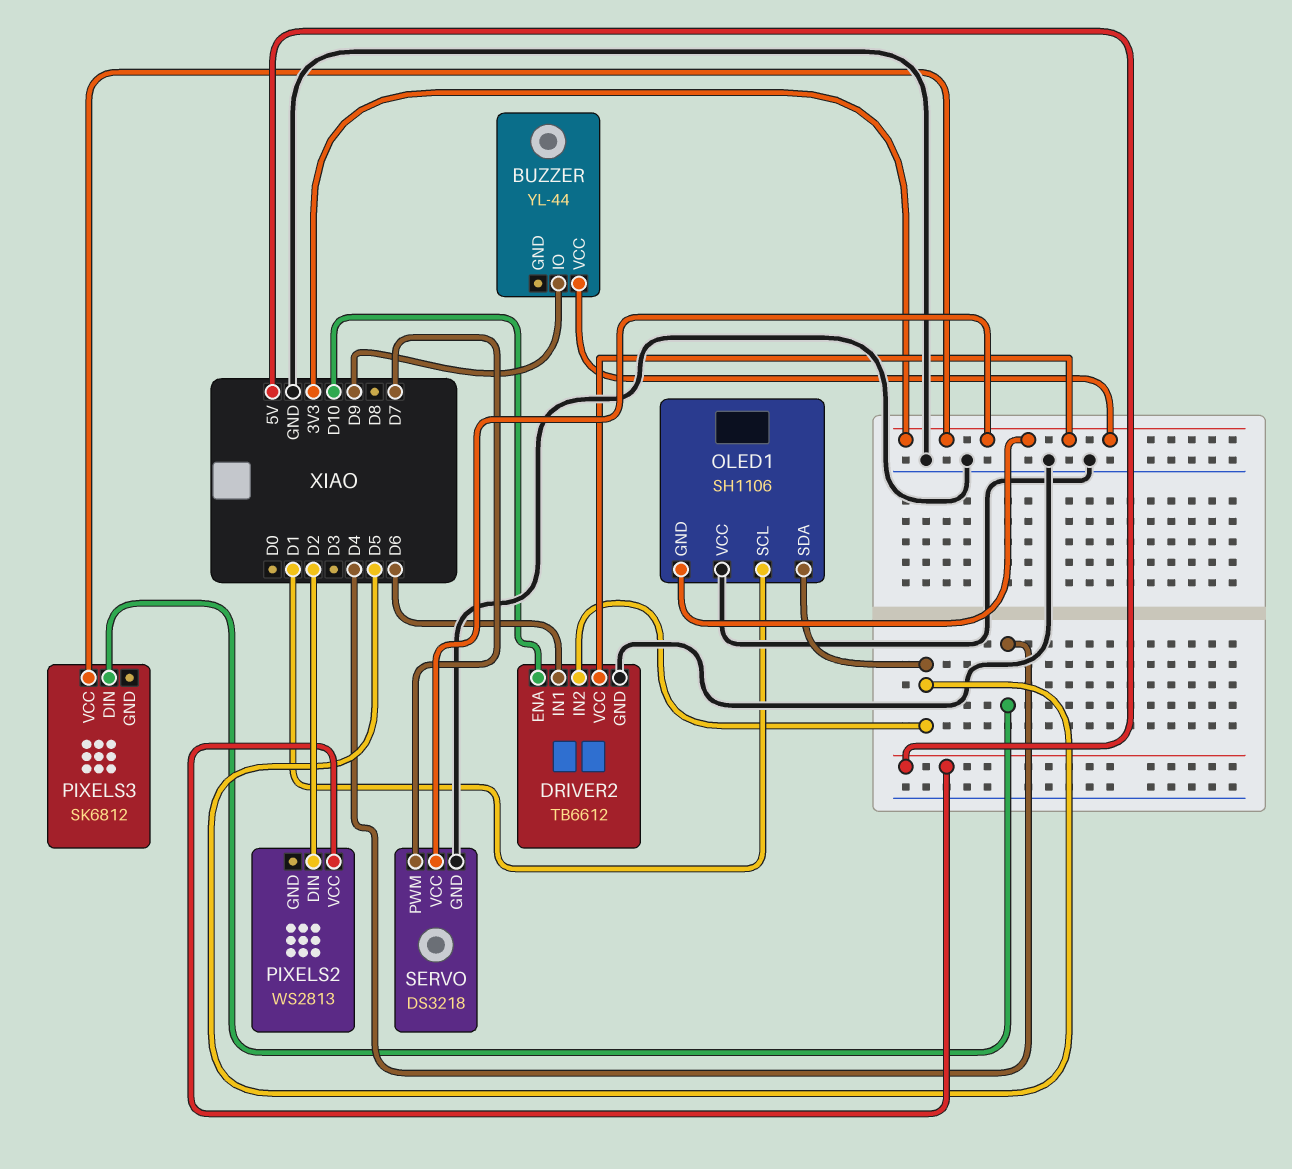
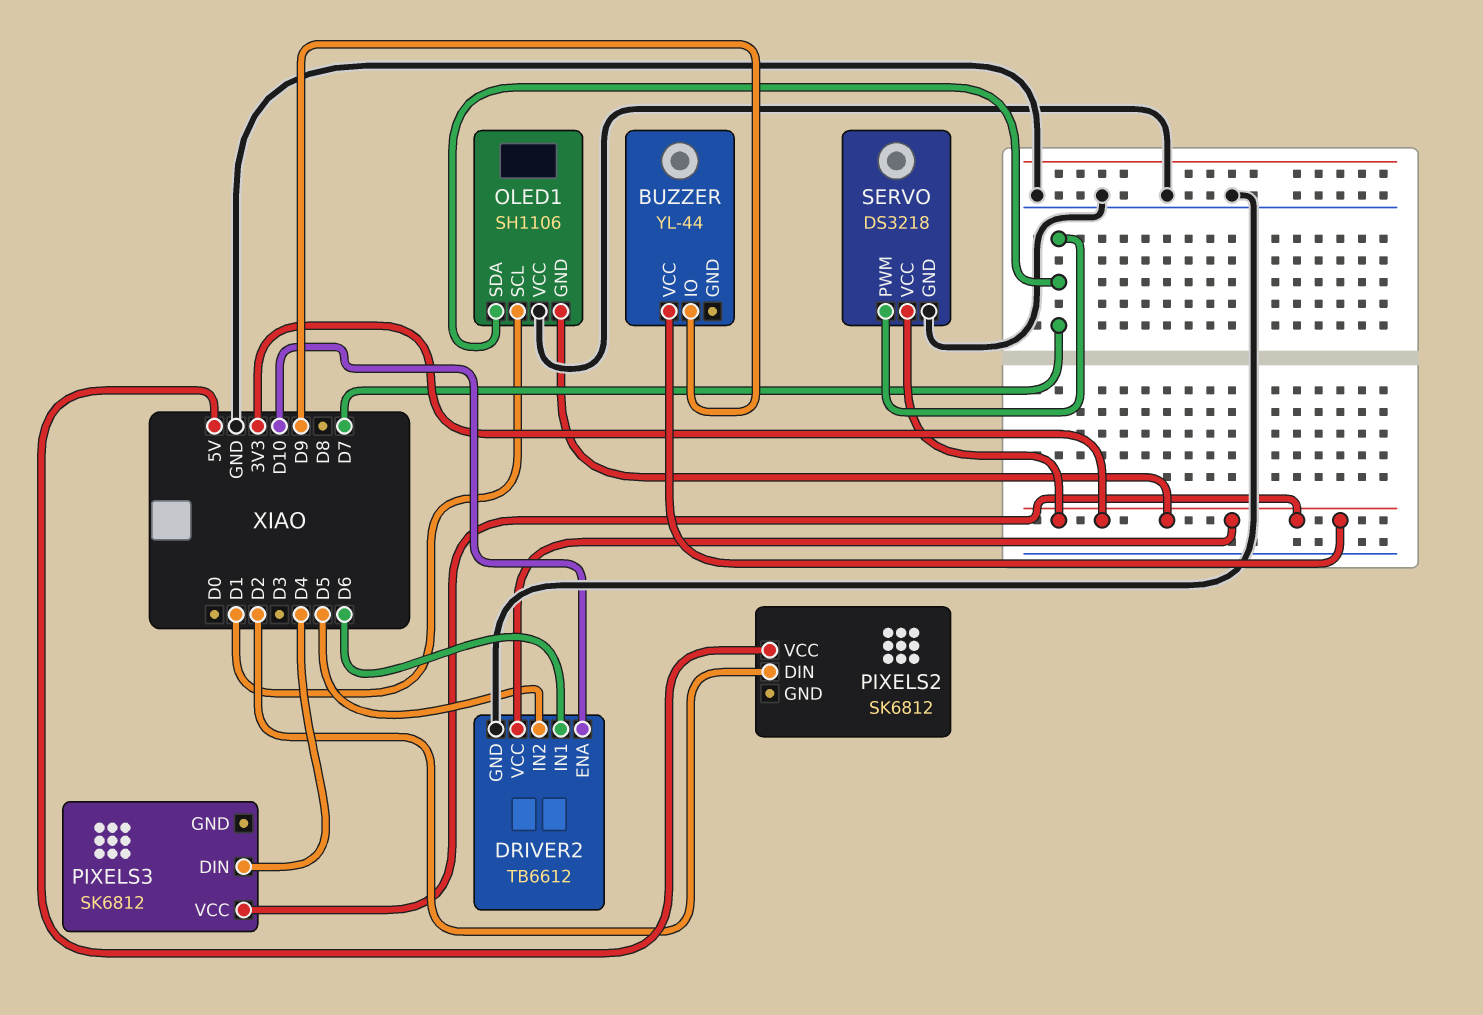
OLED1 pin SDA: D5 -> D7
PIXELS2: WS2813 -> SK6812

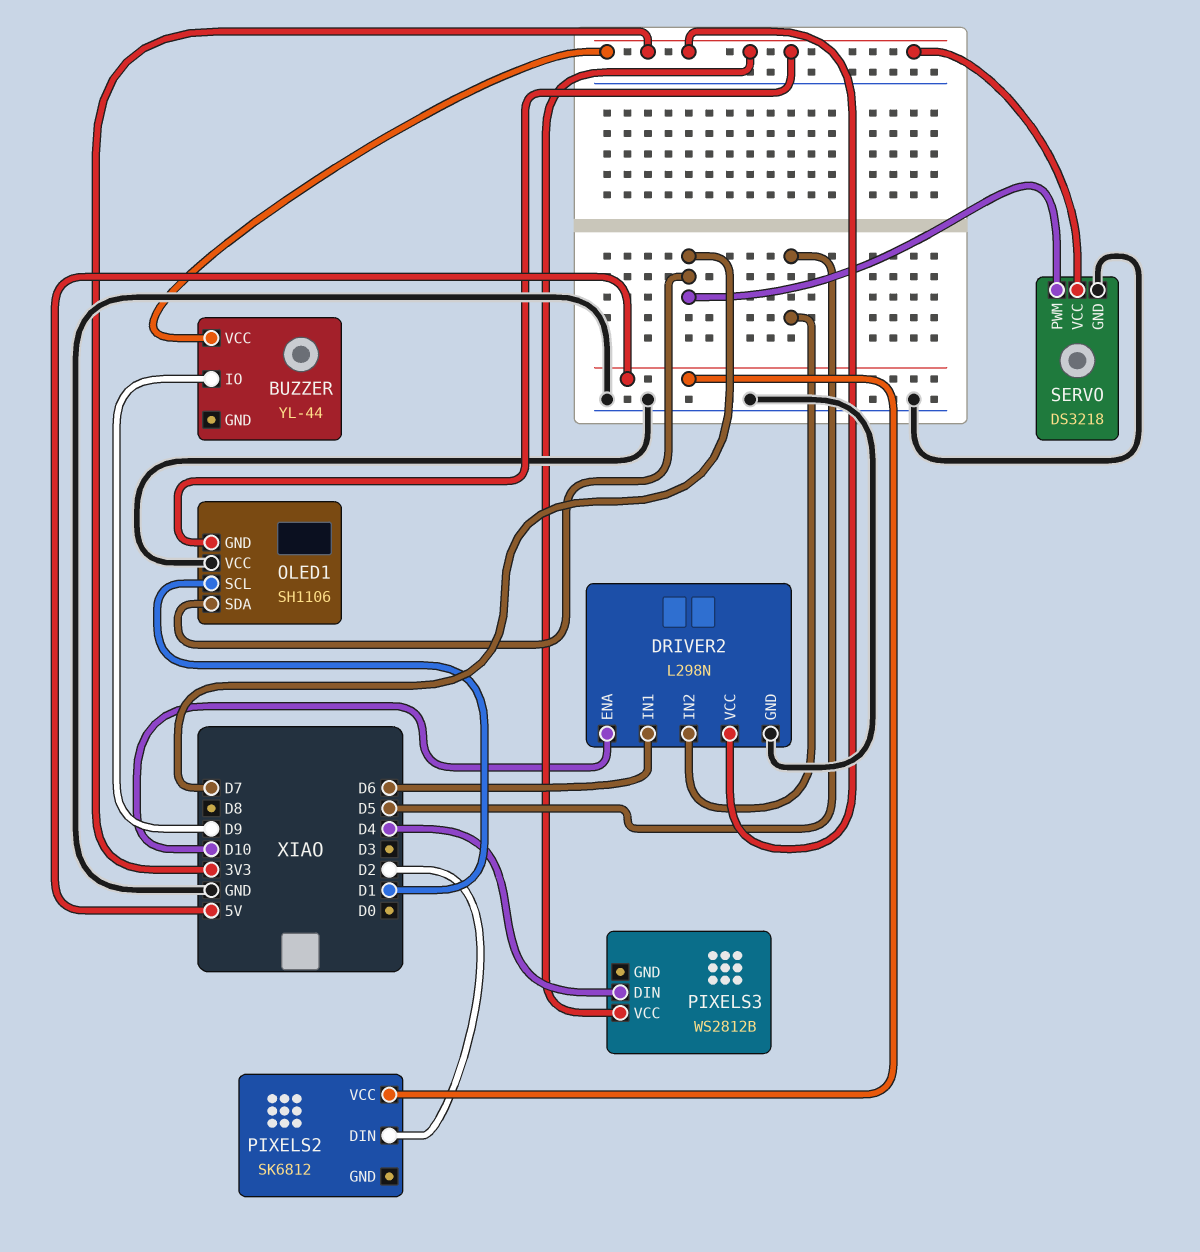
DRIVER2: TB6612 -> L298N
PIXELS3: SK6812 -> WS2812B

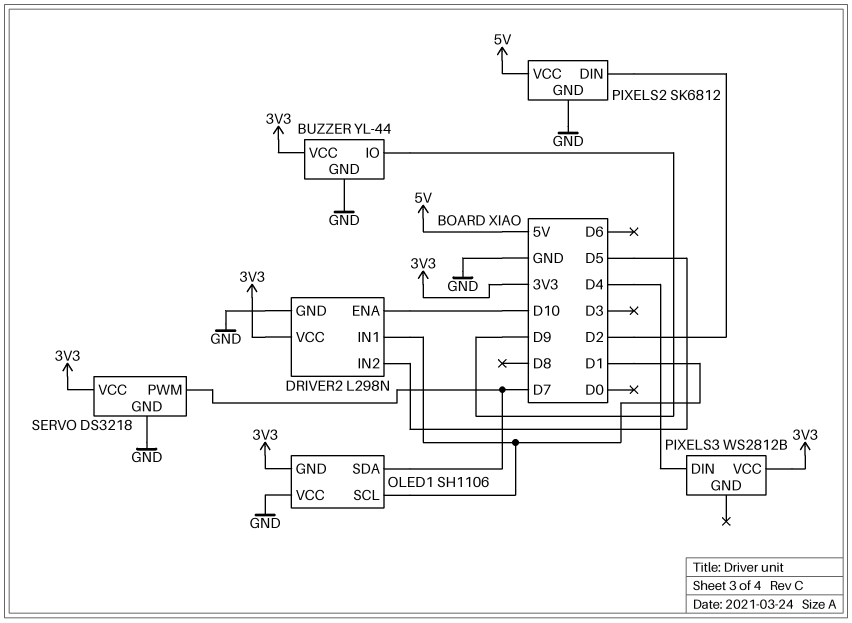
BUZZER pin GND: none -> GND
DRIVER2 pin IN1: D6 -> D1
PIXELS2 pin GND: none -> GND

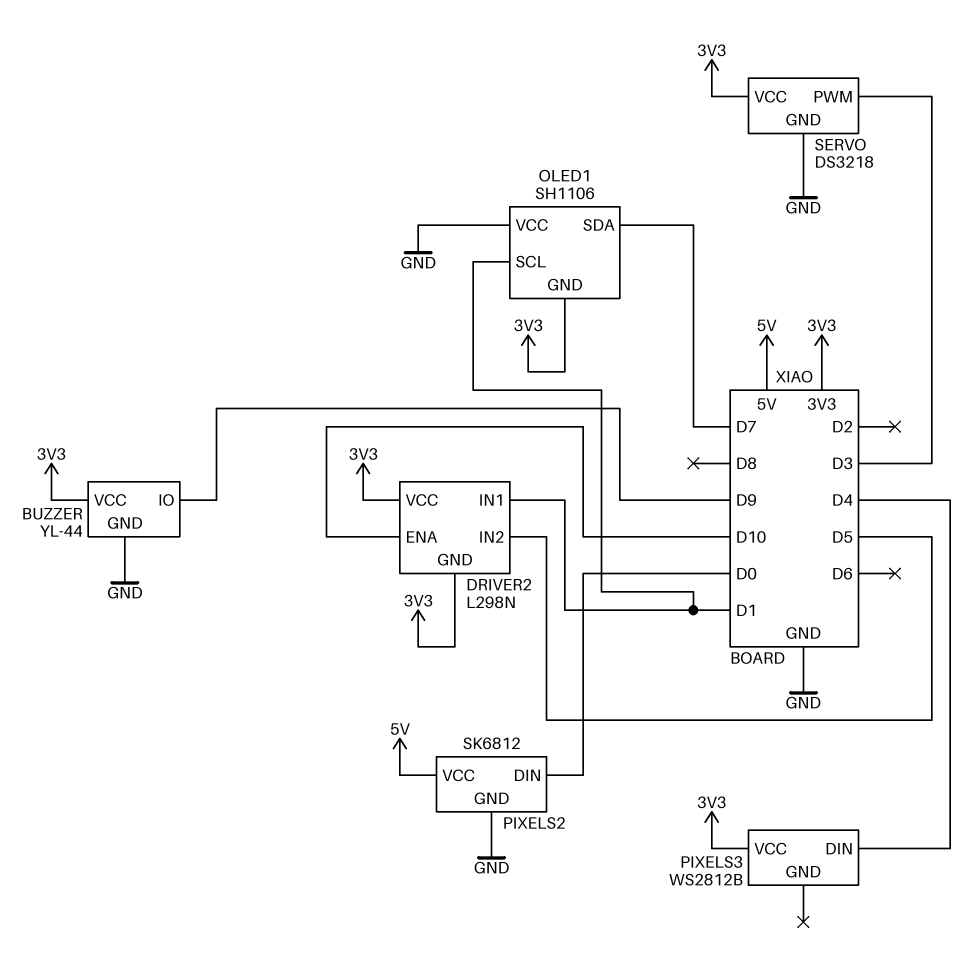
DRIVER2 pin GND: GND -> 3V3
PIXELS2 pin DIN: D2 -> D0
SERVO pin PWM: D7 -> D3

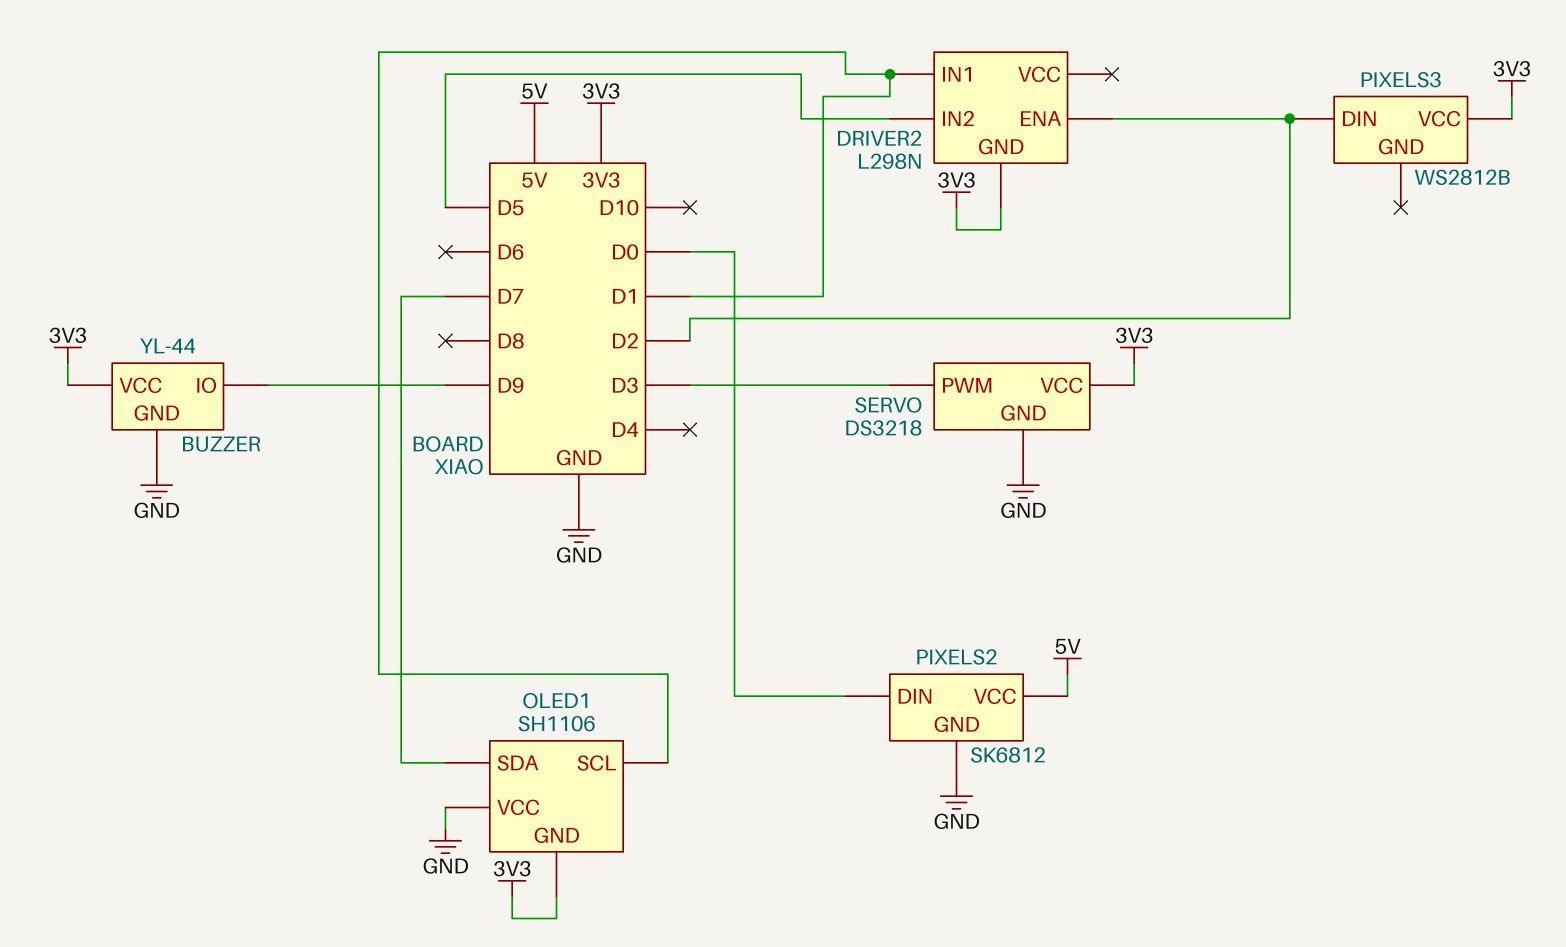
DRIVER2 pin ENA: D10 -> D2
DRIVER2 pin VCC: 3V3 -> none
PIXELS3 pin DIN: D4 -> D2

